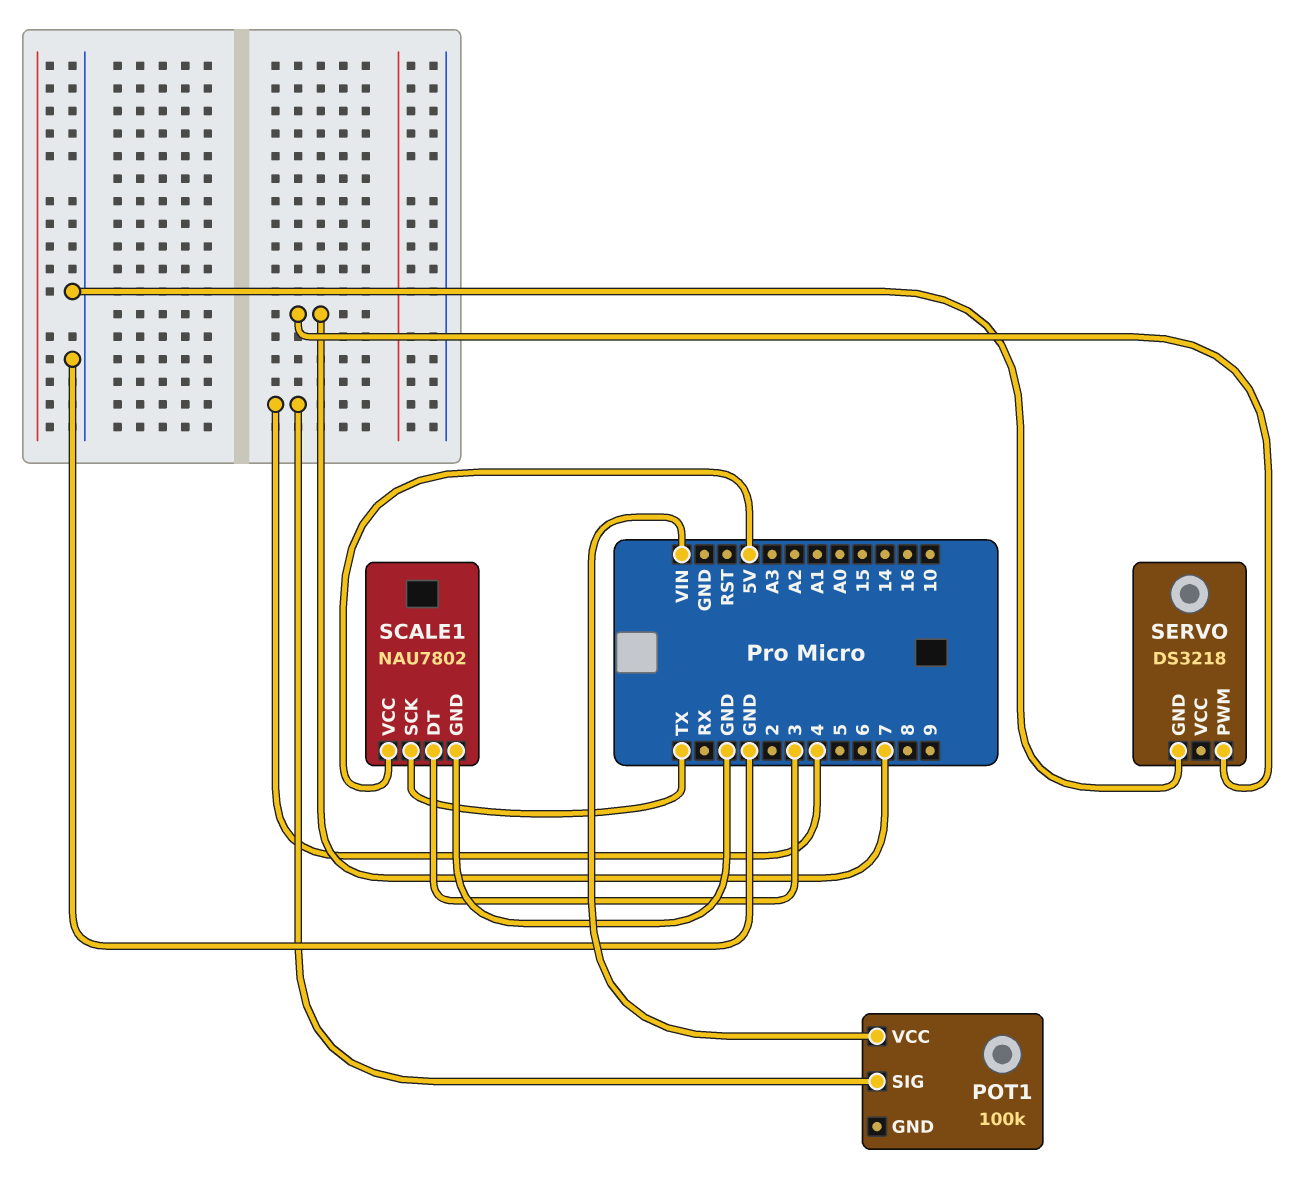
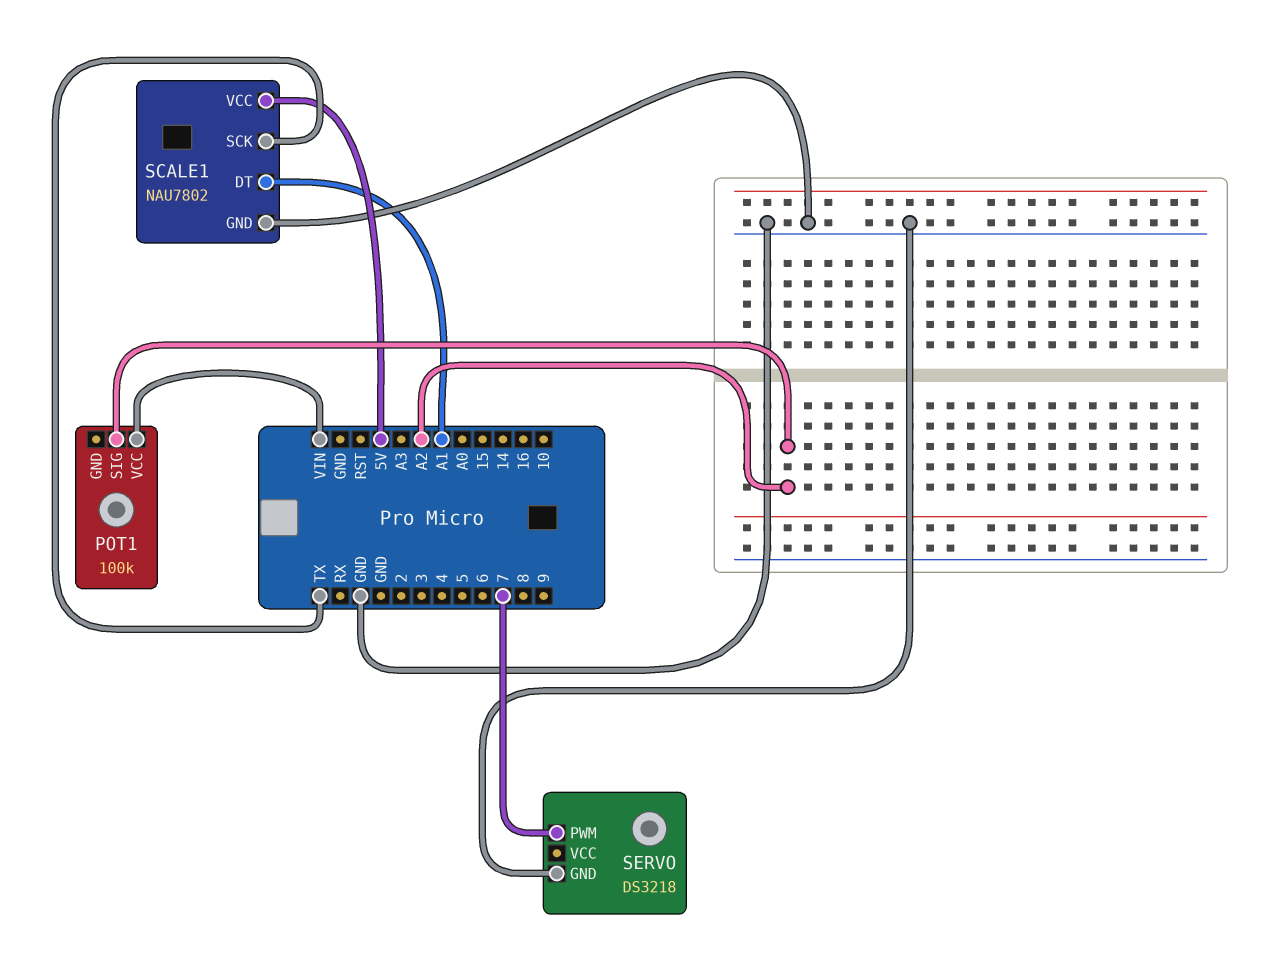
POT1 pin SIG: 4 -> A2
SCALE1 pin DT: 3 -> A1

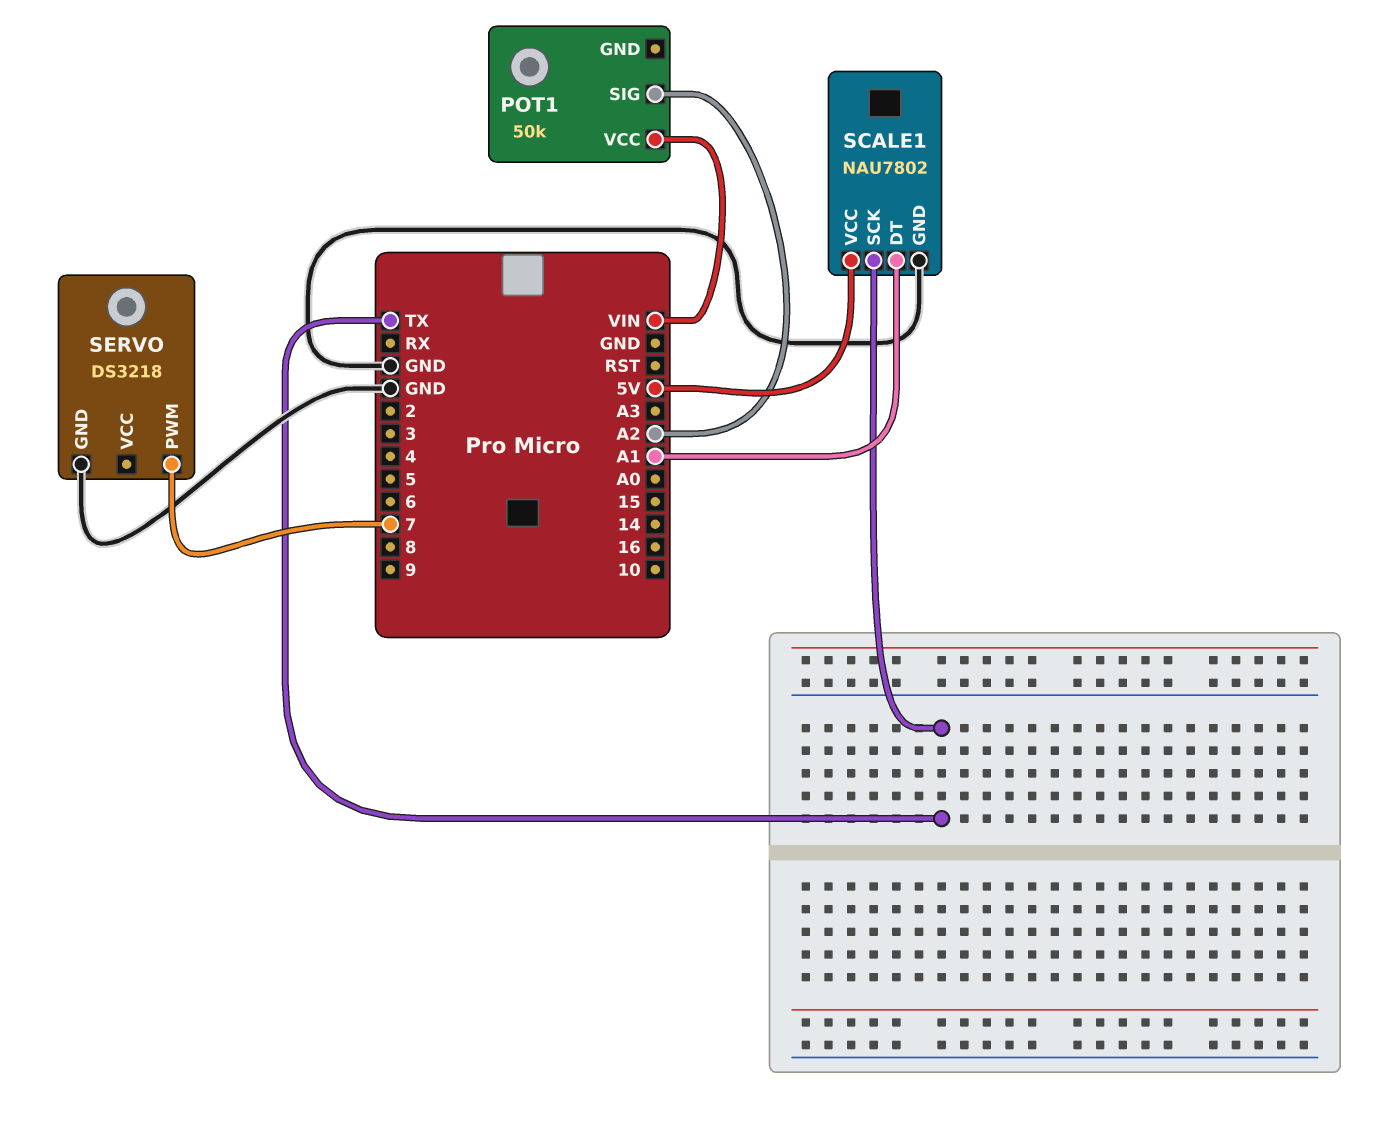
POT1: 100k -> 50k

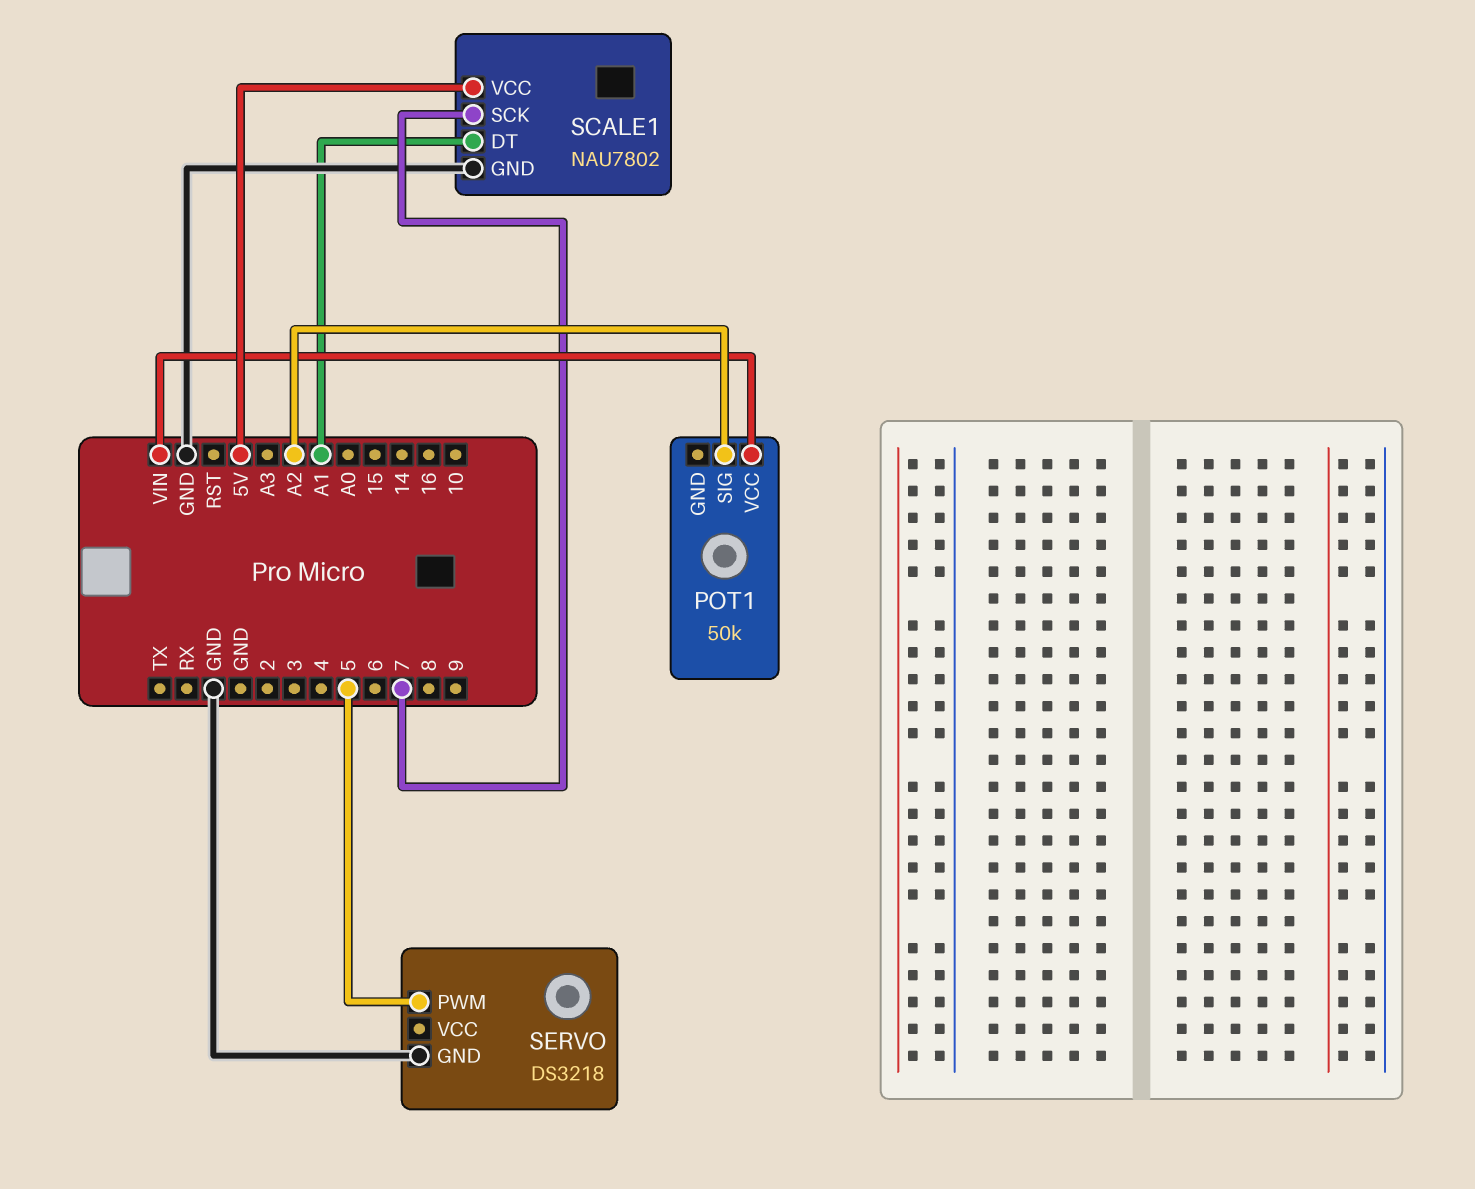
SCALE1 pin SCK: TX -> 7
SERVO pin PWM: 7 -> 5

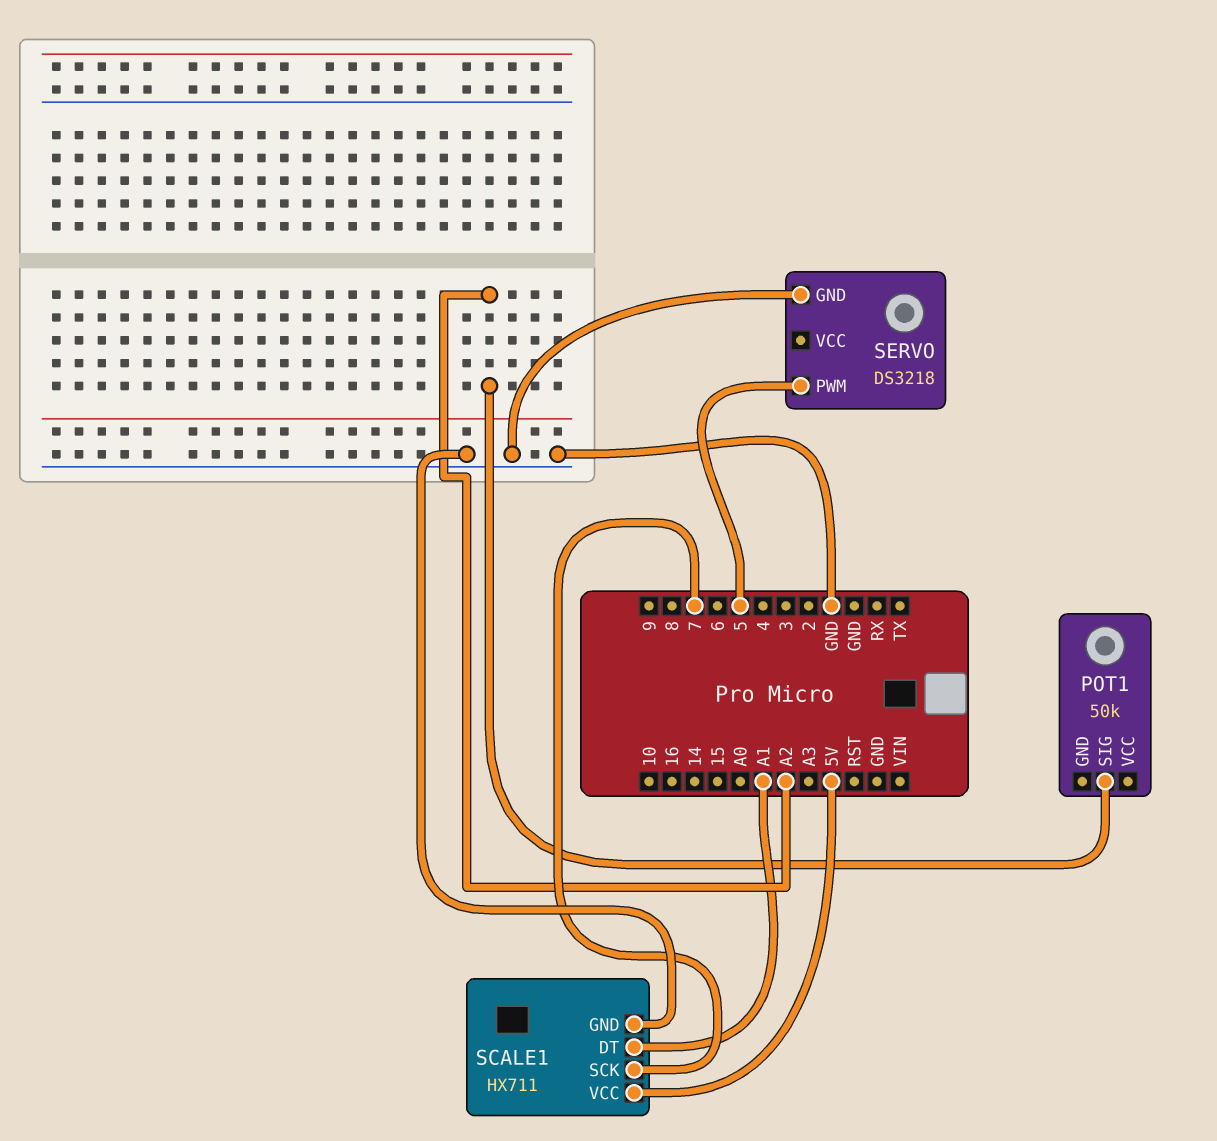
POT1 pin VCC: VIN -> none
SCALE1: NAU7802 -> HX711

